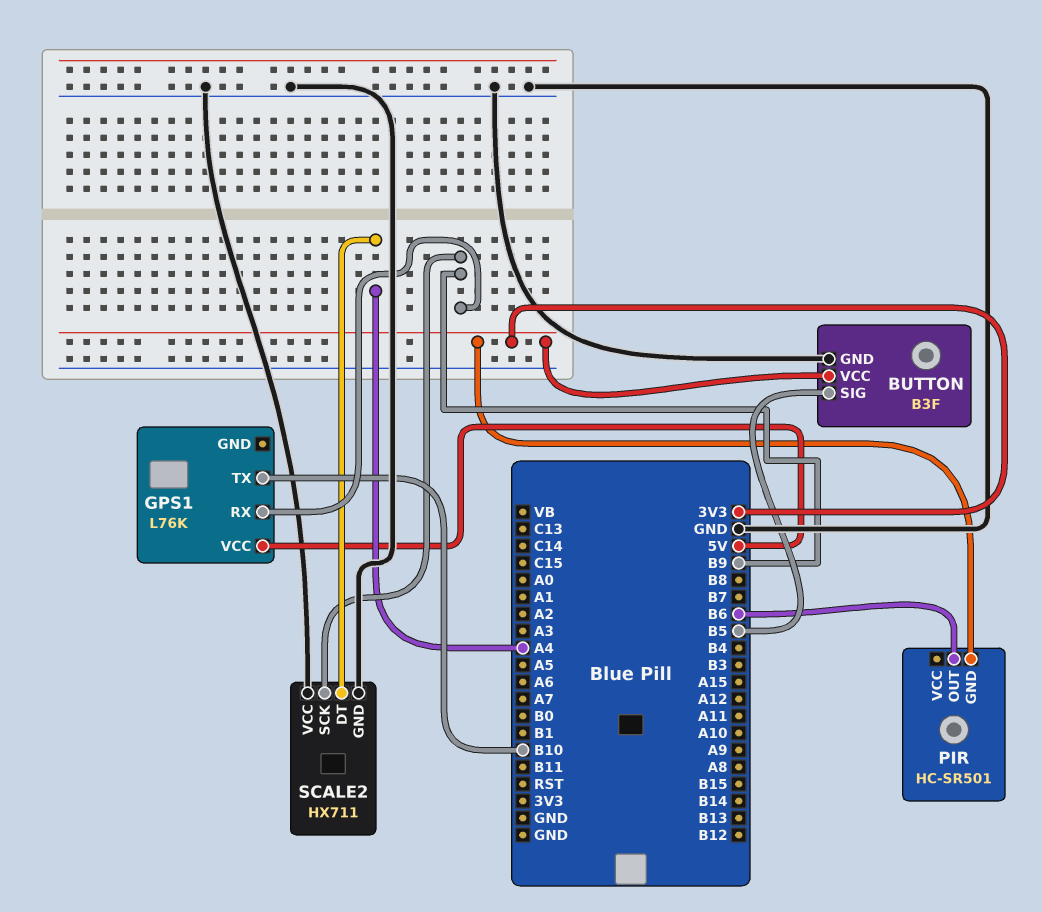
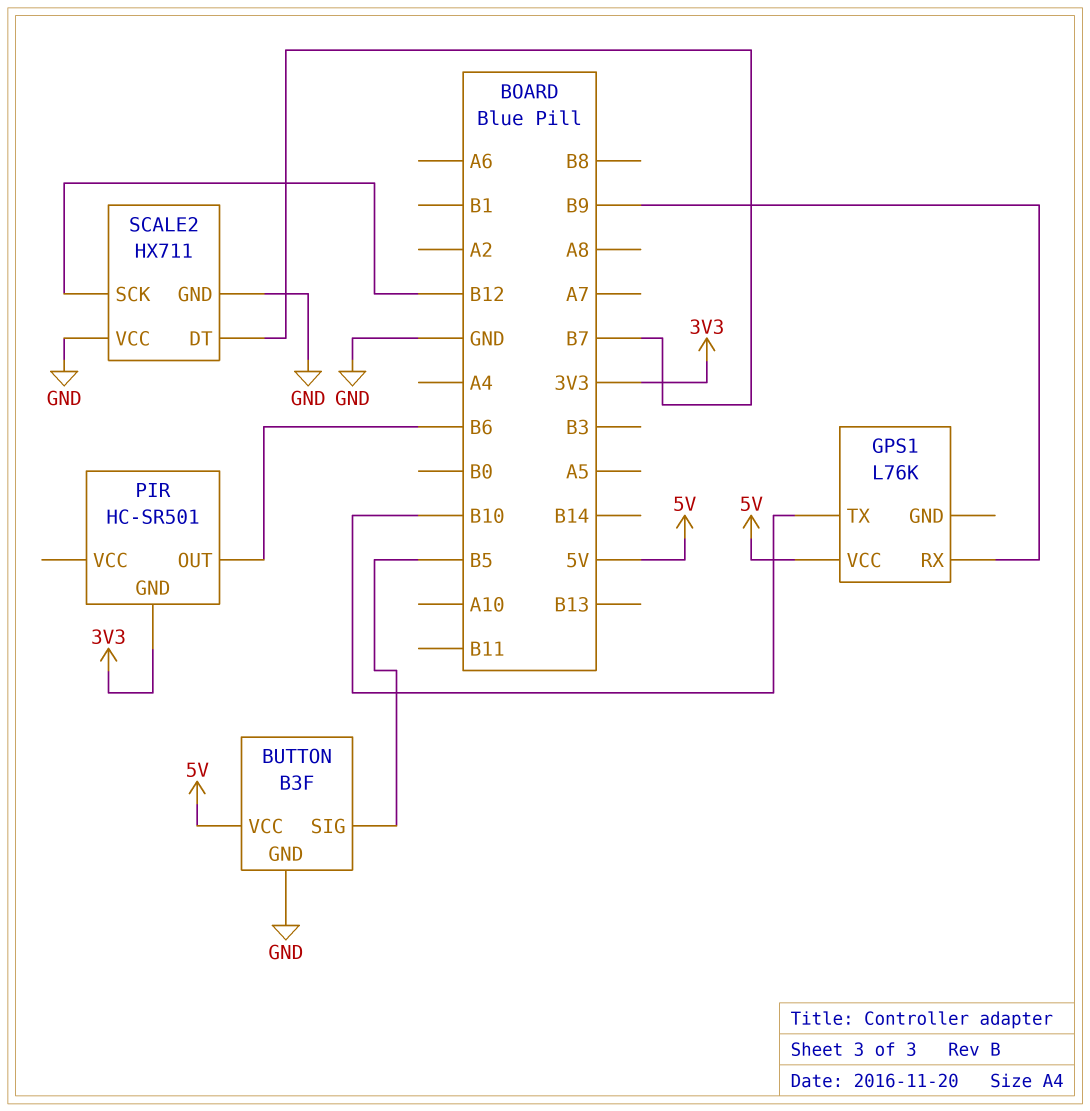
BUTTON pin VCC: 3V3 -> 5V
SCALE2 pin DT: A4 -> B7
SCALE2 pin SCK: B9 -> B12

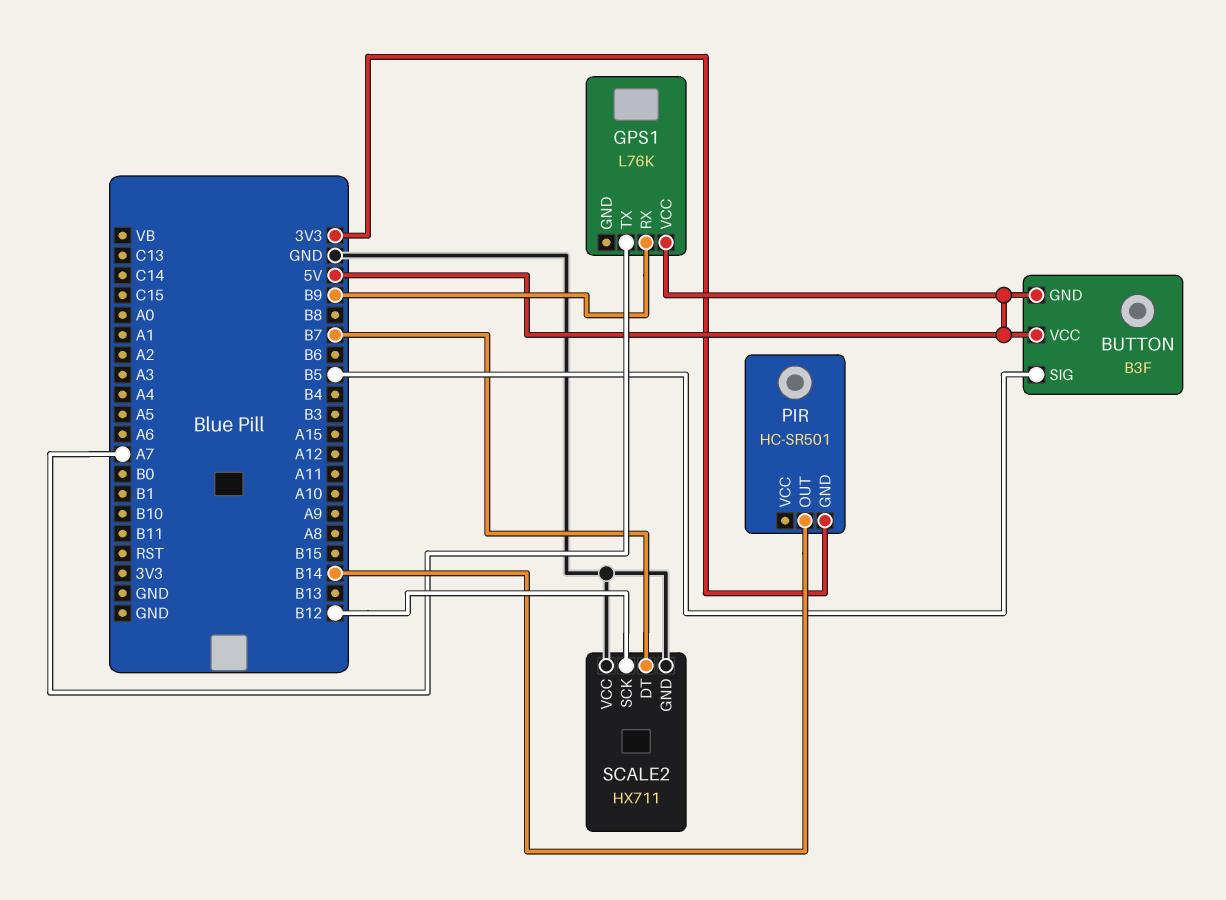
BUTTON pin GND: GND -> 5V
GPS1 pin TX: B10 -> A7
PIR pin OUT: B6 -> B14

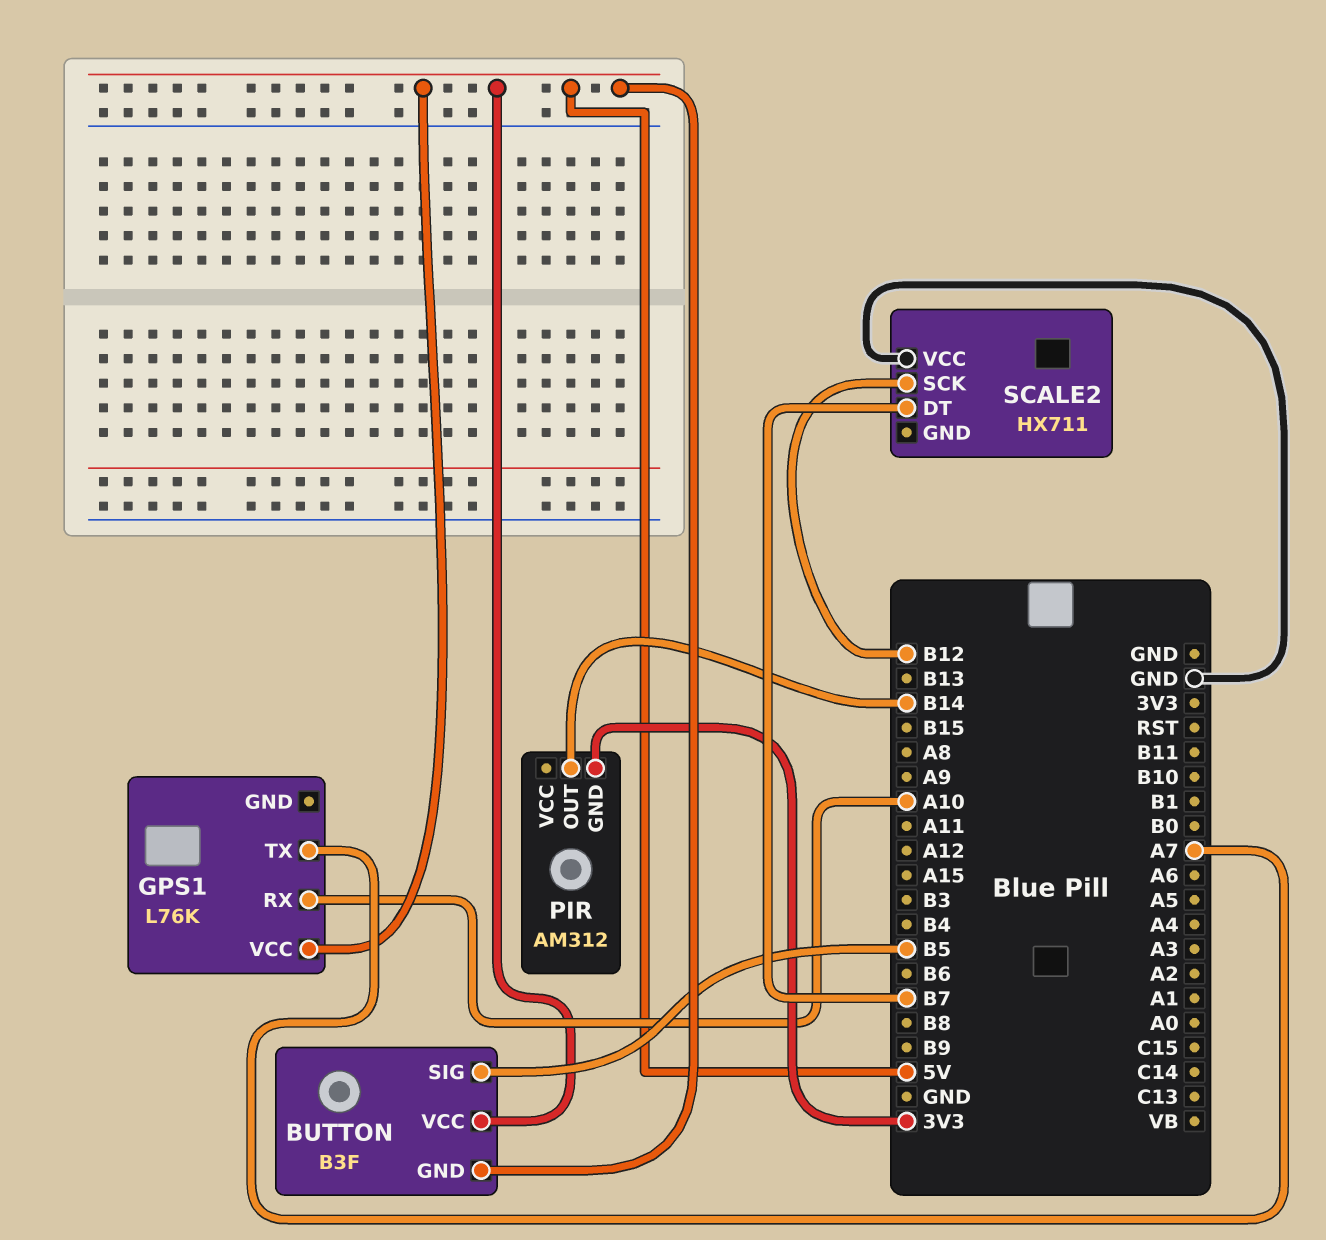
GPS1 pin RX: B9 -> A10
PIR: HC-SR501 -> AM312
SCALE2 pin GND: GND -> none

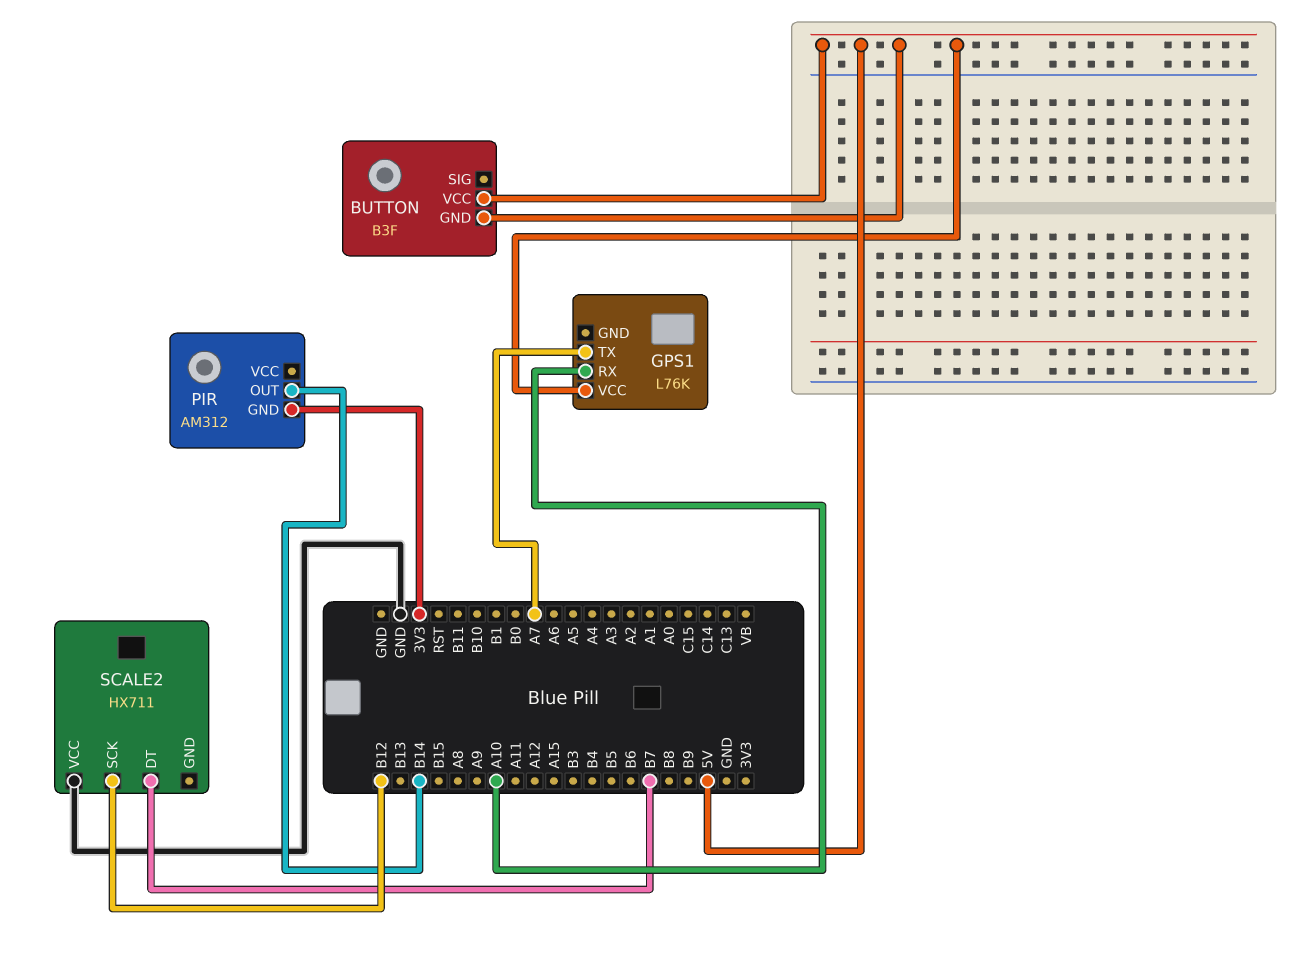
BUTTON pin SIG: B5 -> none

